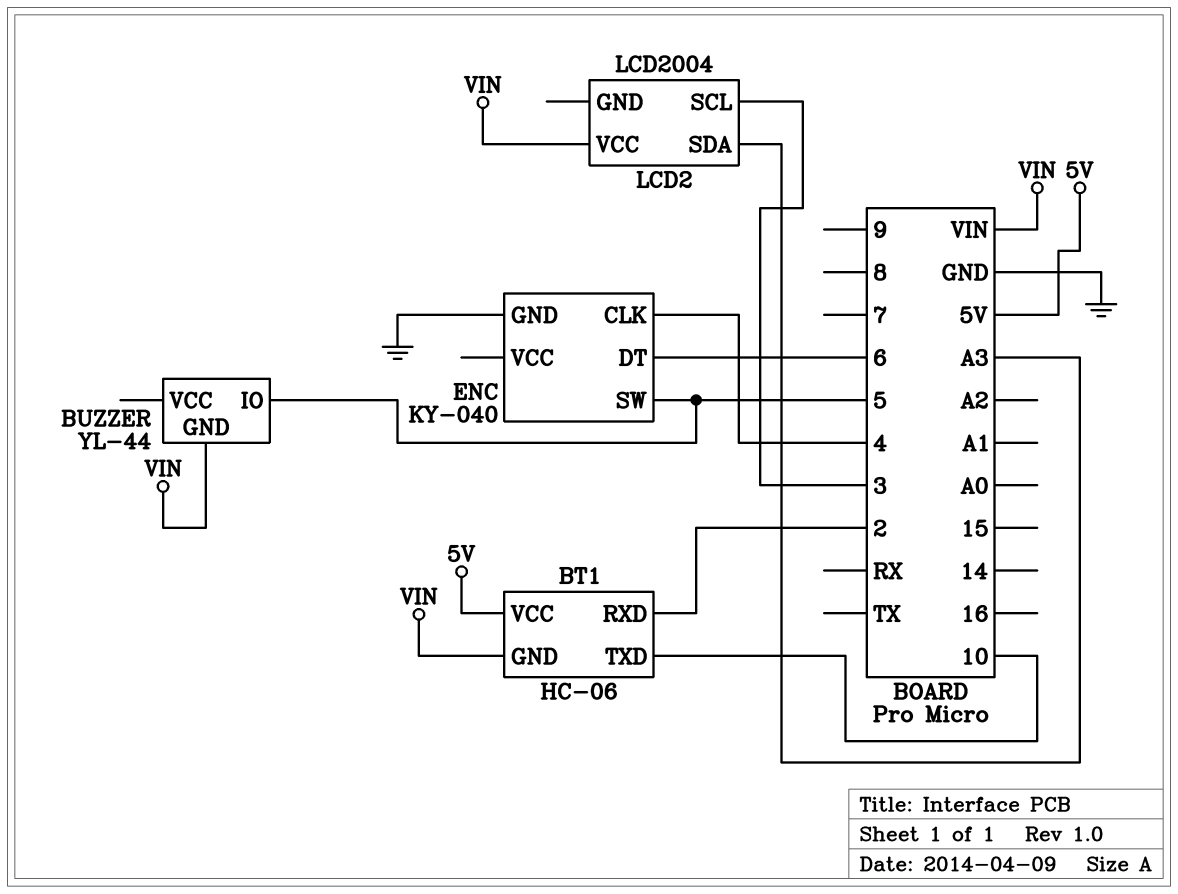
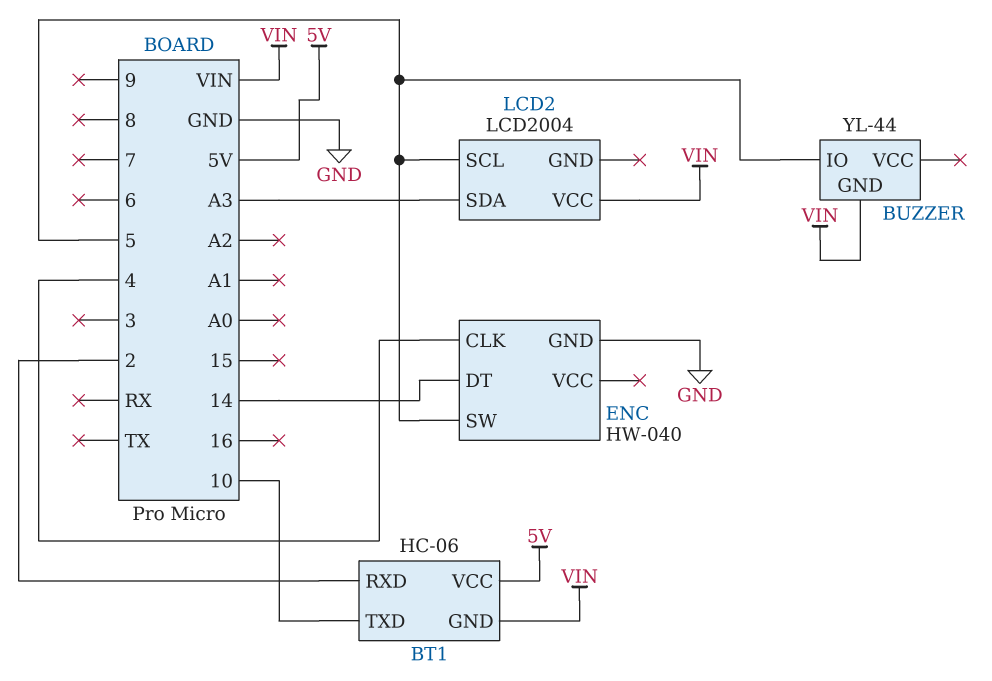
ENC: KY-040 -> HW-040
ENC pin DT: 6 -> 14
LCD2 pin SCL: 3 -> 5

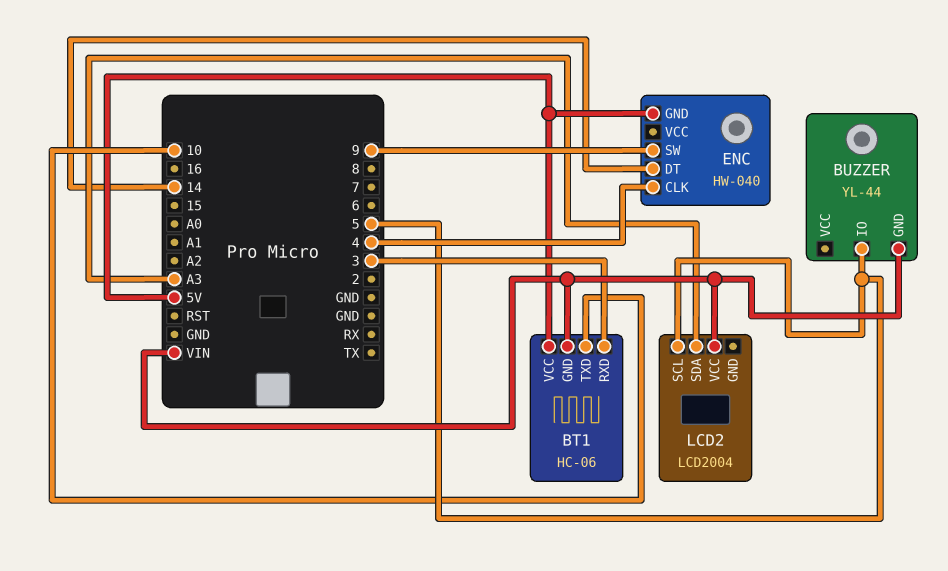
BT1 pin RXD: 2 -> 3
ENC pin GND: GND -> 5V
ENC pin SW: 5 -> 9

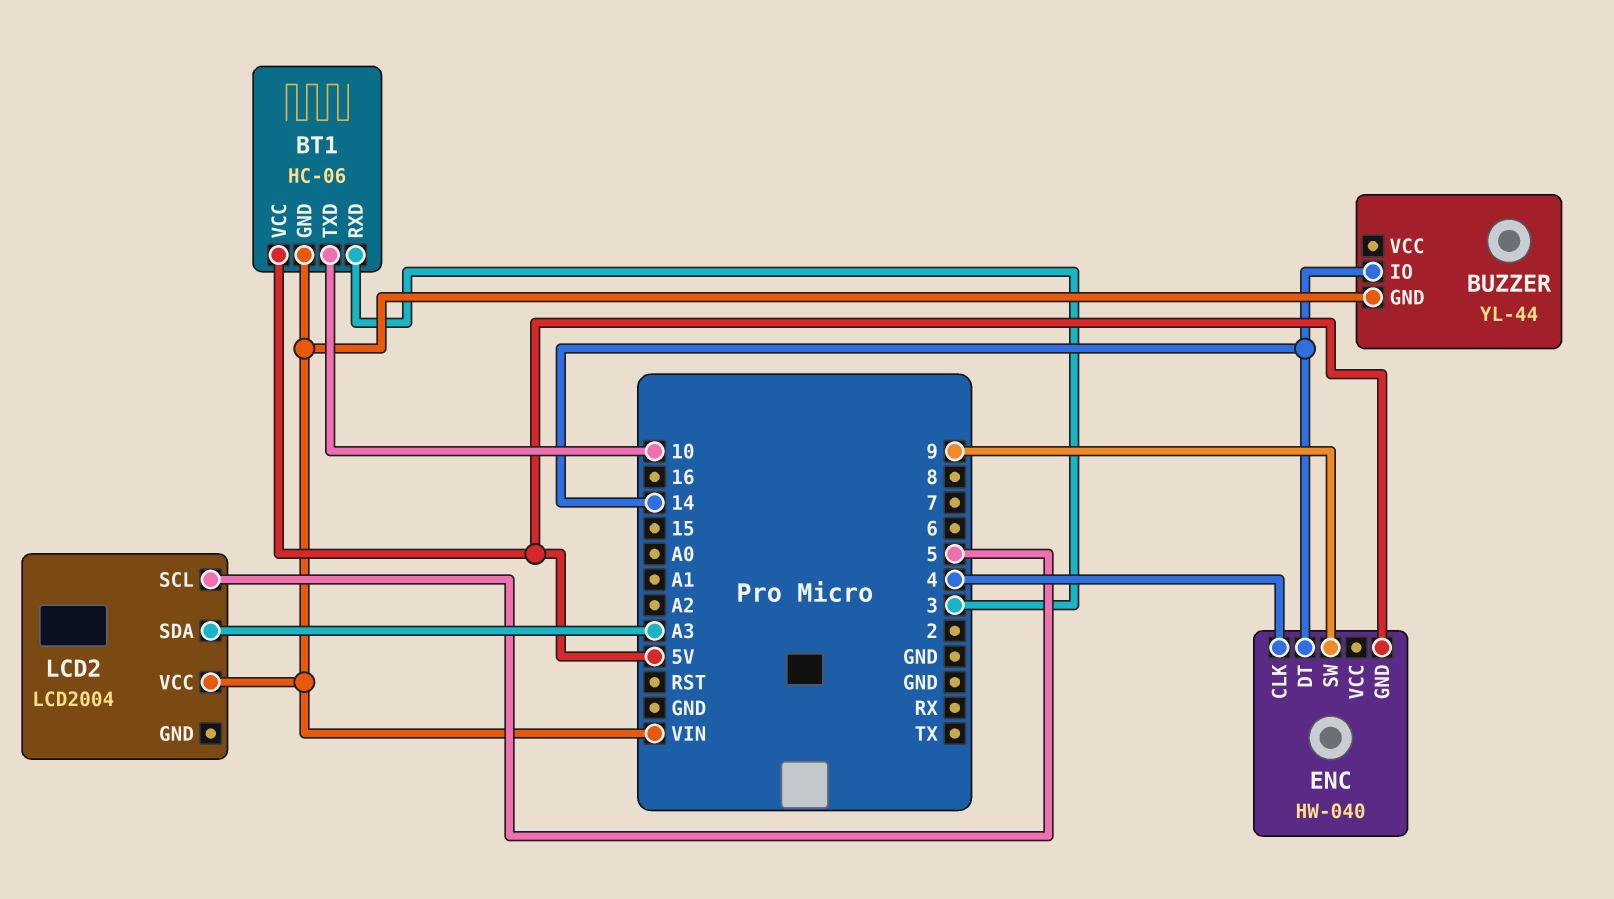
BUZZER pin IO: 5 -> 14

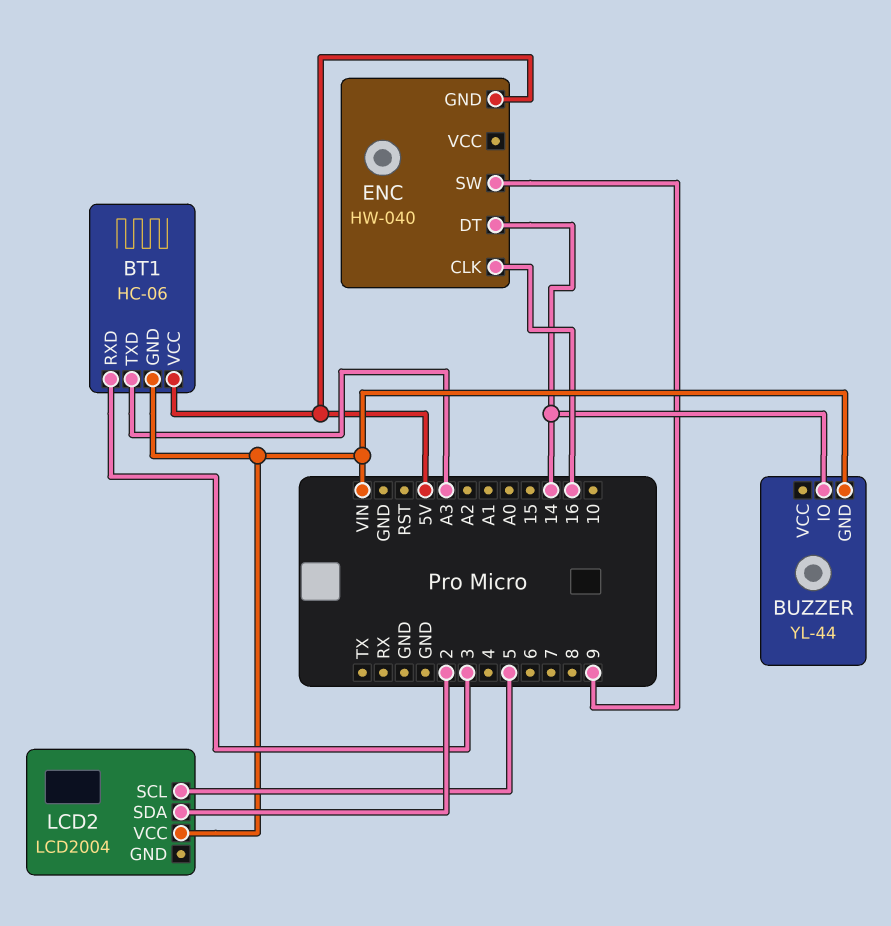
BT1 pin TXD: 10 -> A3
ENC pin CLK: 4 -> 16
LCD2 pin SDA: A3 -> 2

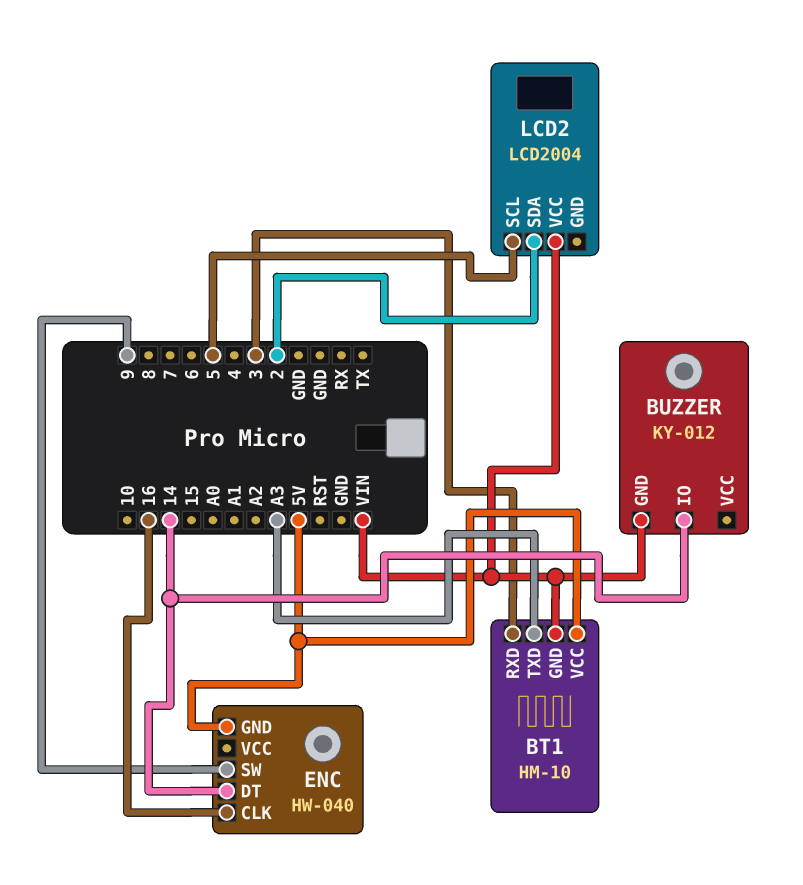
BT1: HC-06 -> HM-10
BUZZER: YL-44 -> KY-012

